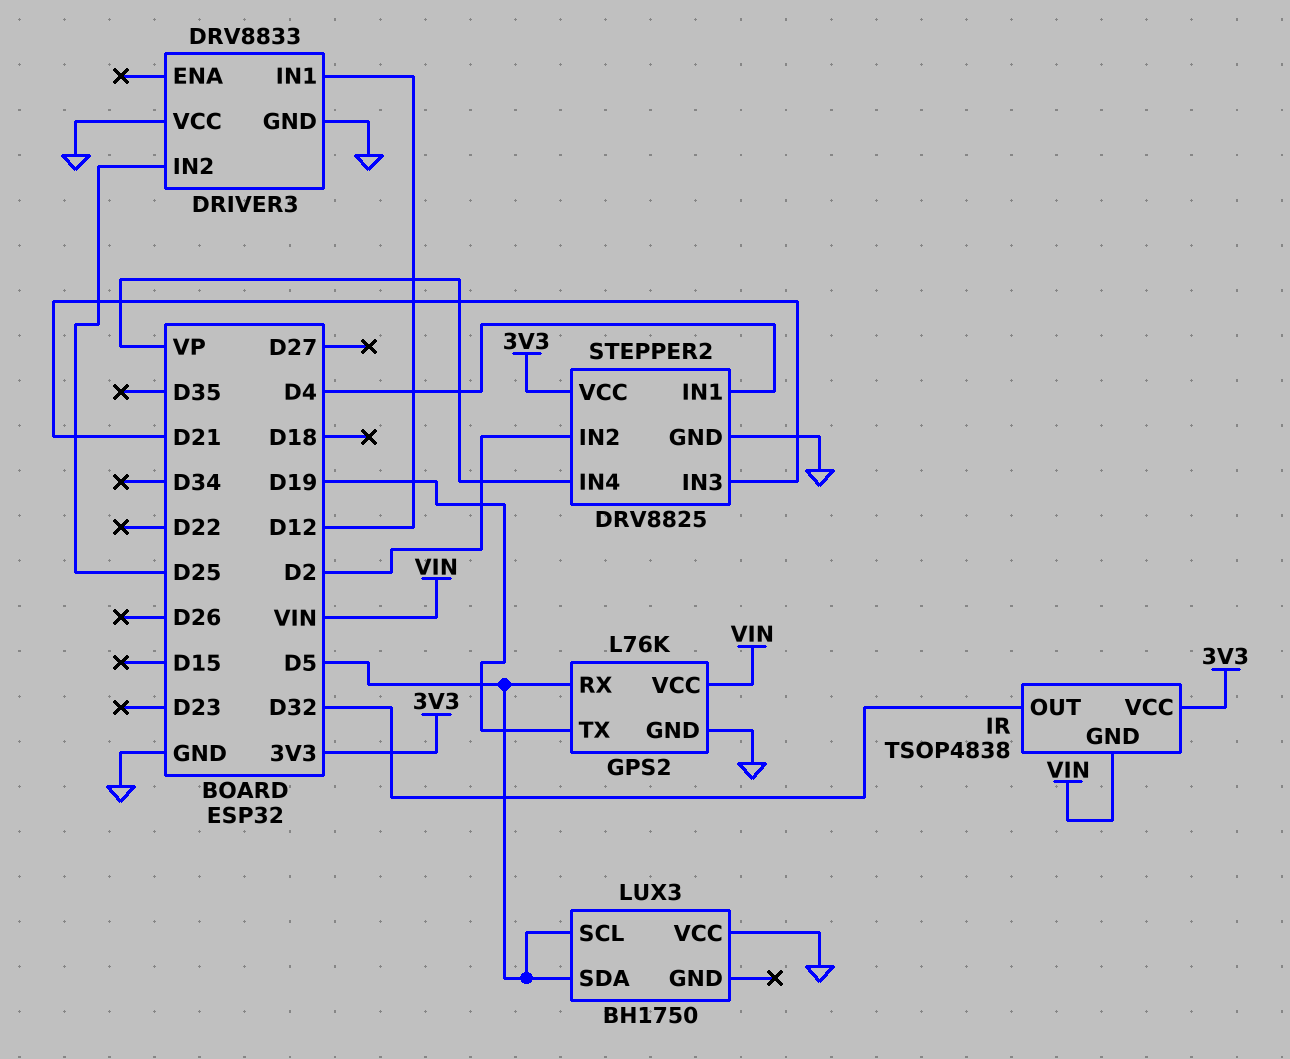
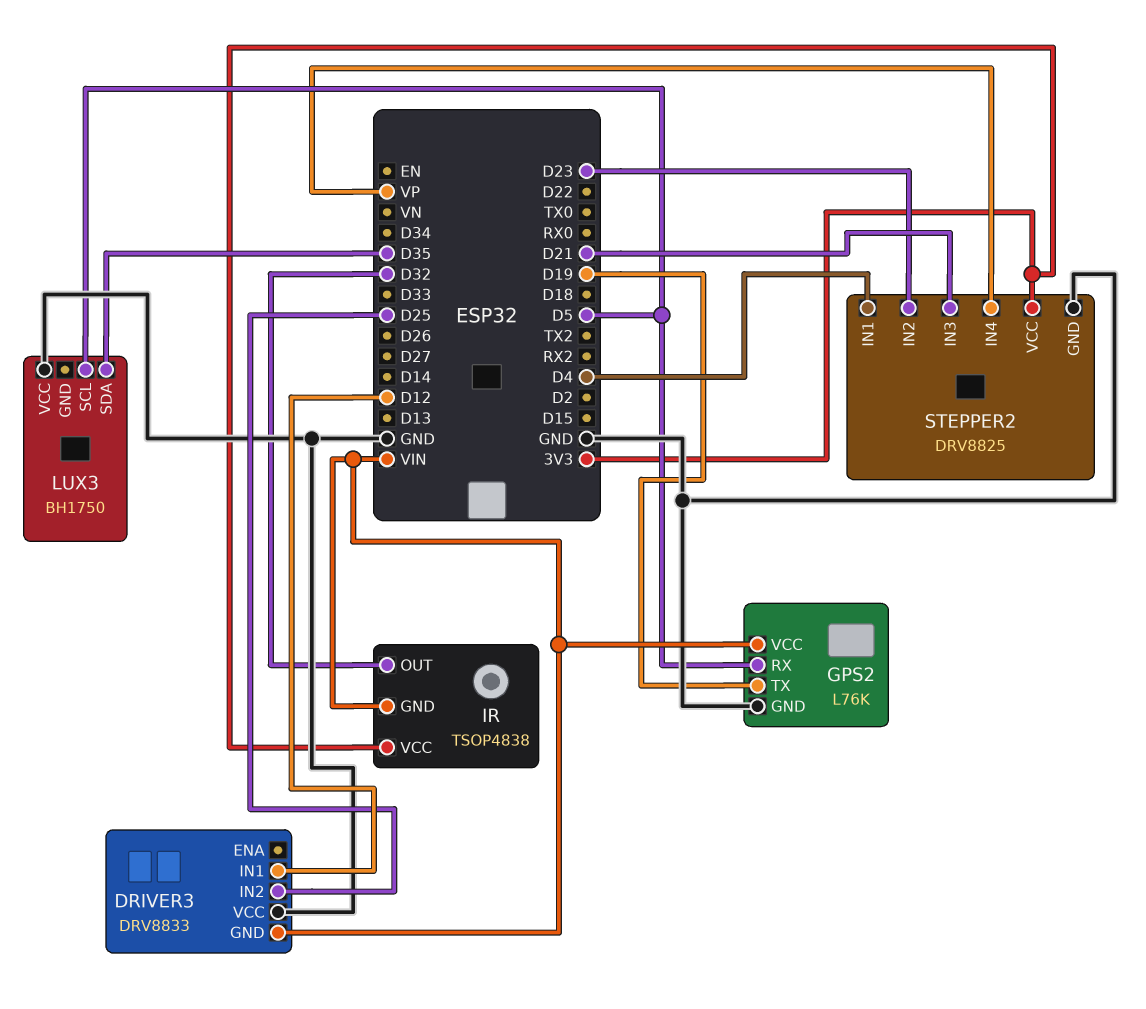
DRIVER3 pin GND: GND -> VIN
LUX3 pin SDA: D5 -> D35
STEPPER2 pin IN2: D2 -> D23

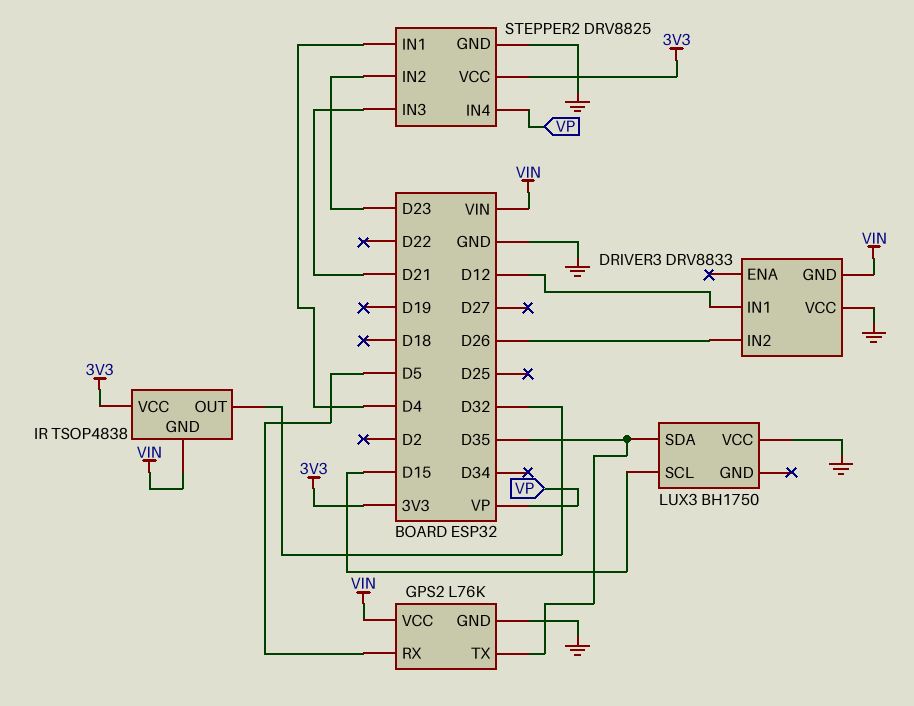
DRIVER3 pin IN2: D25 -> D26
GPS2 pin TX: D19 -> D35
LUX3 pin SCL: D5 -> D15

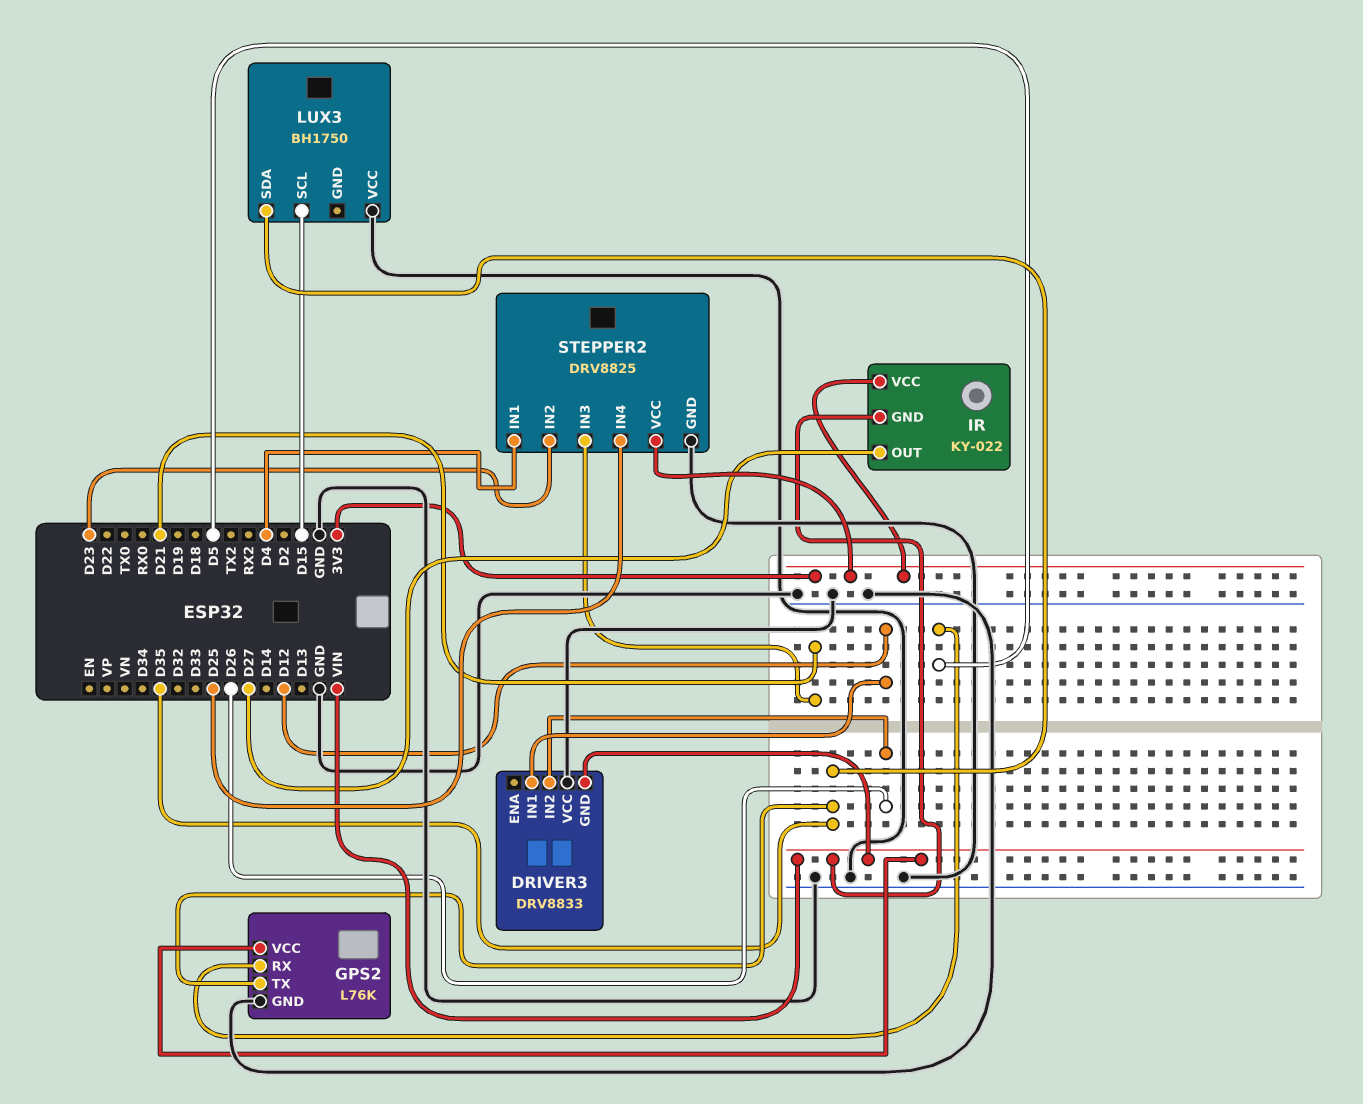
IR: TSOP4838 -> KY-022
IR pin OUT: D32 -> D27
STEPPER2 pin IN4: VP -> D25

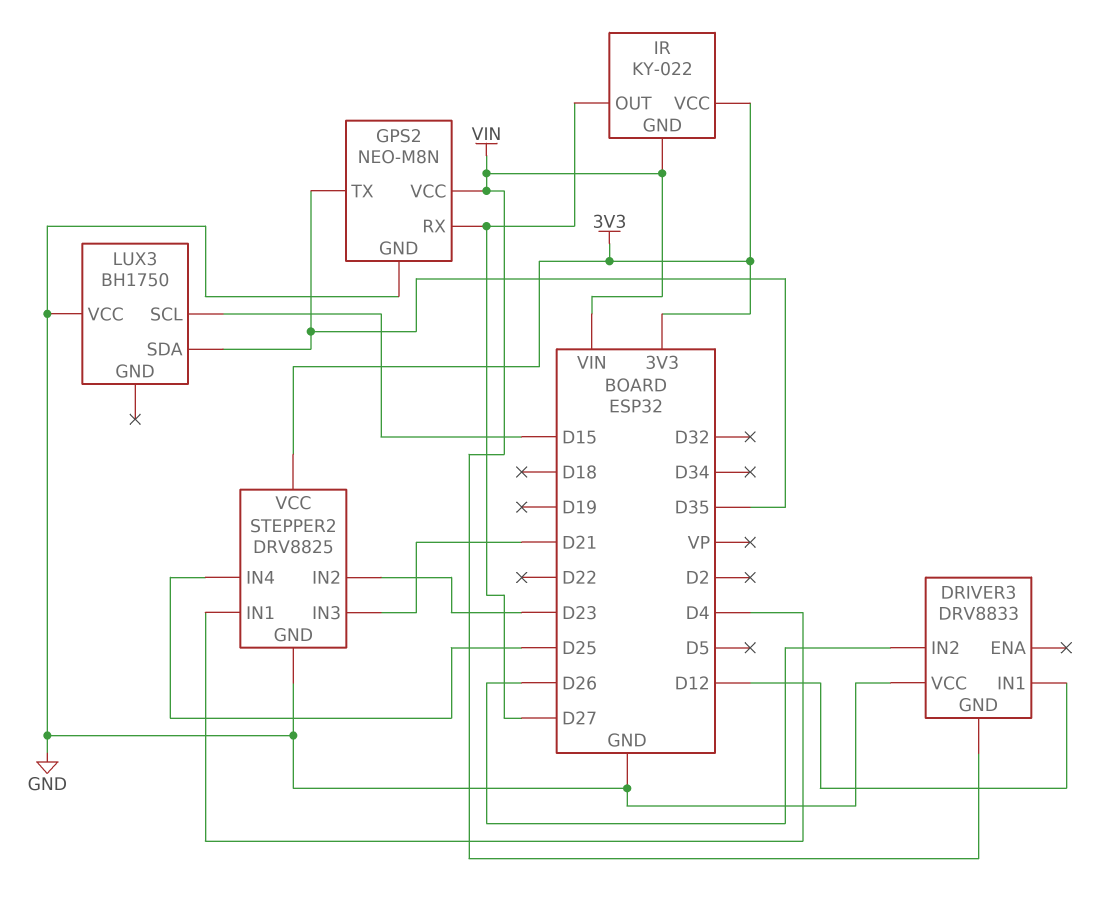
GPS2: L76K -> NEO-M8N
GPS2 pin RX: D5 -> D27

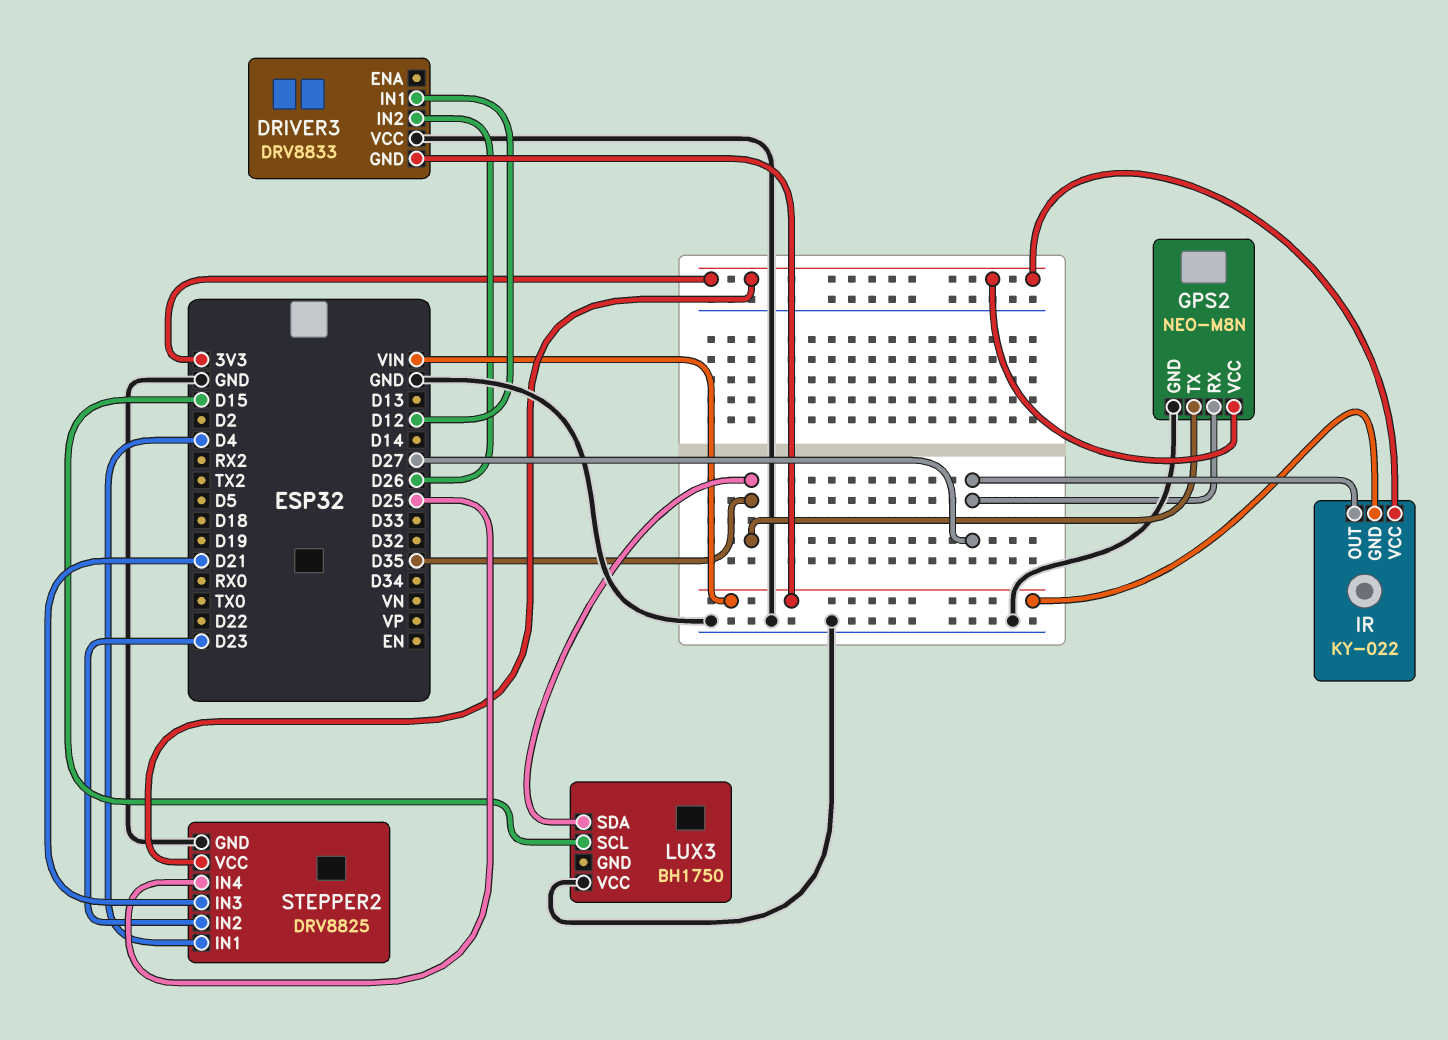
GPS2 pin VCC: VIN -> 3V3

